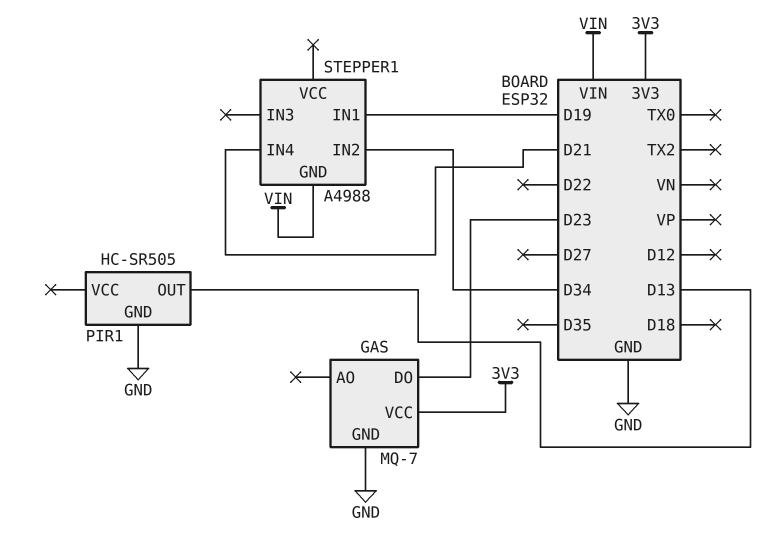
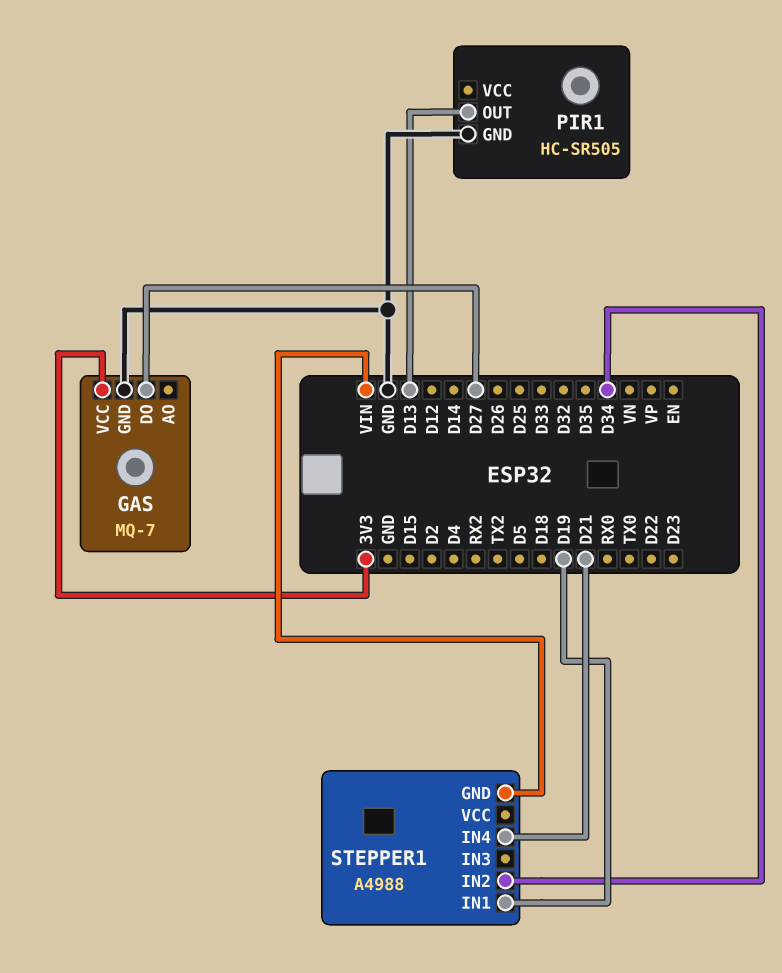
GAS pin DO: D23 -> D27

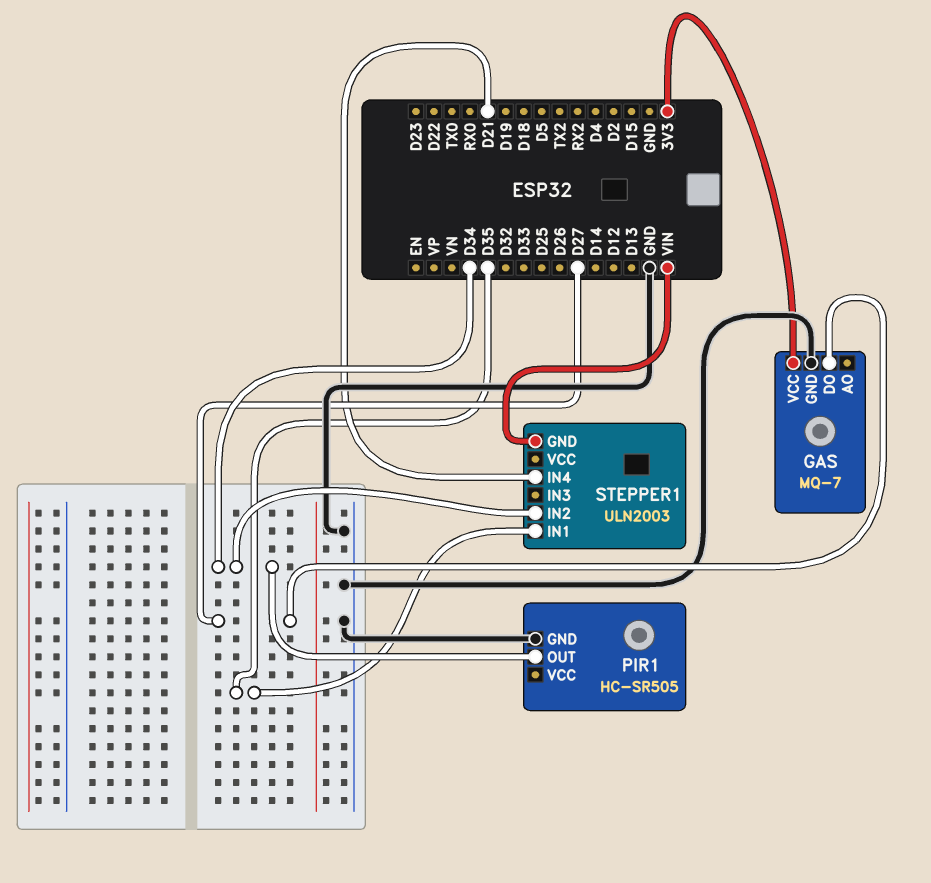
PIR1 pin OUT: D13 -> D34
STEPPER1: A4988 -> ULN2003
STEPPER1 pin IN1: D19 -> D35

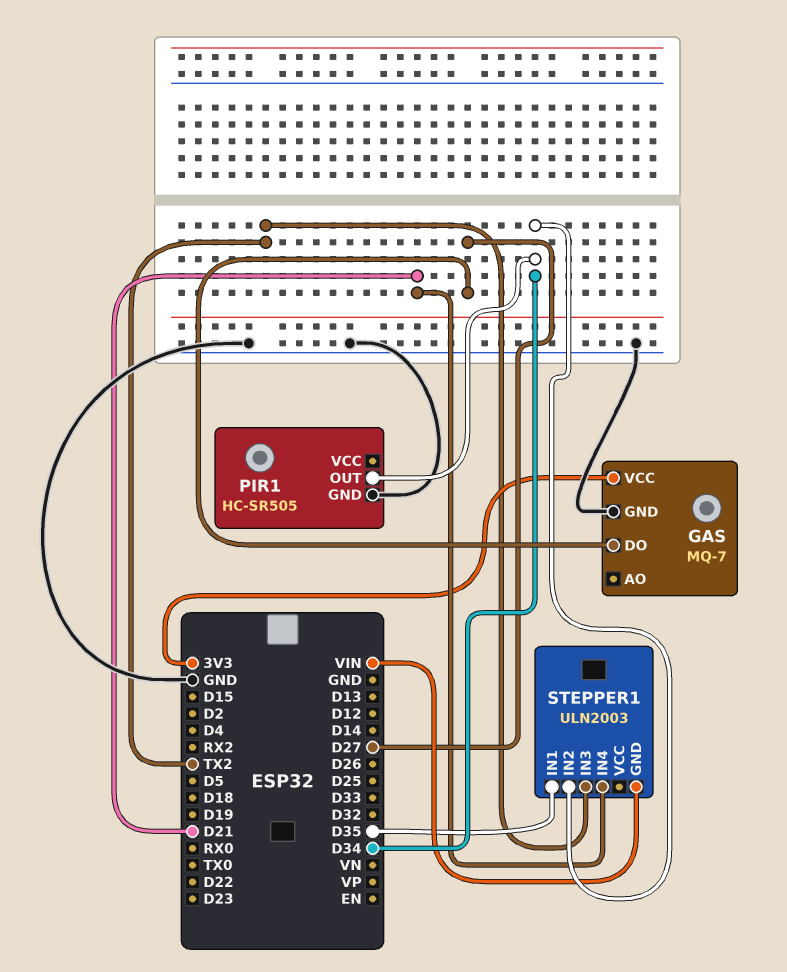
STEPPER1 pin IN3: none -> TX2

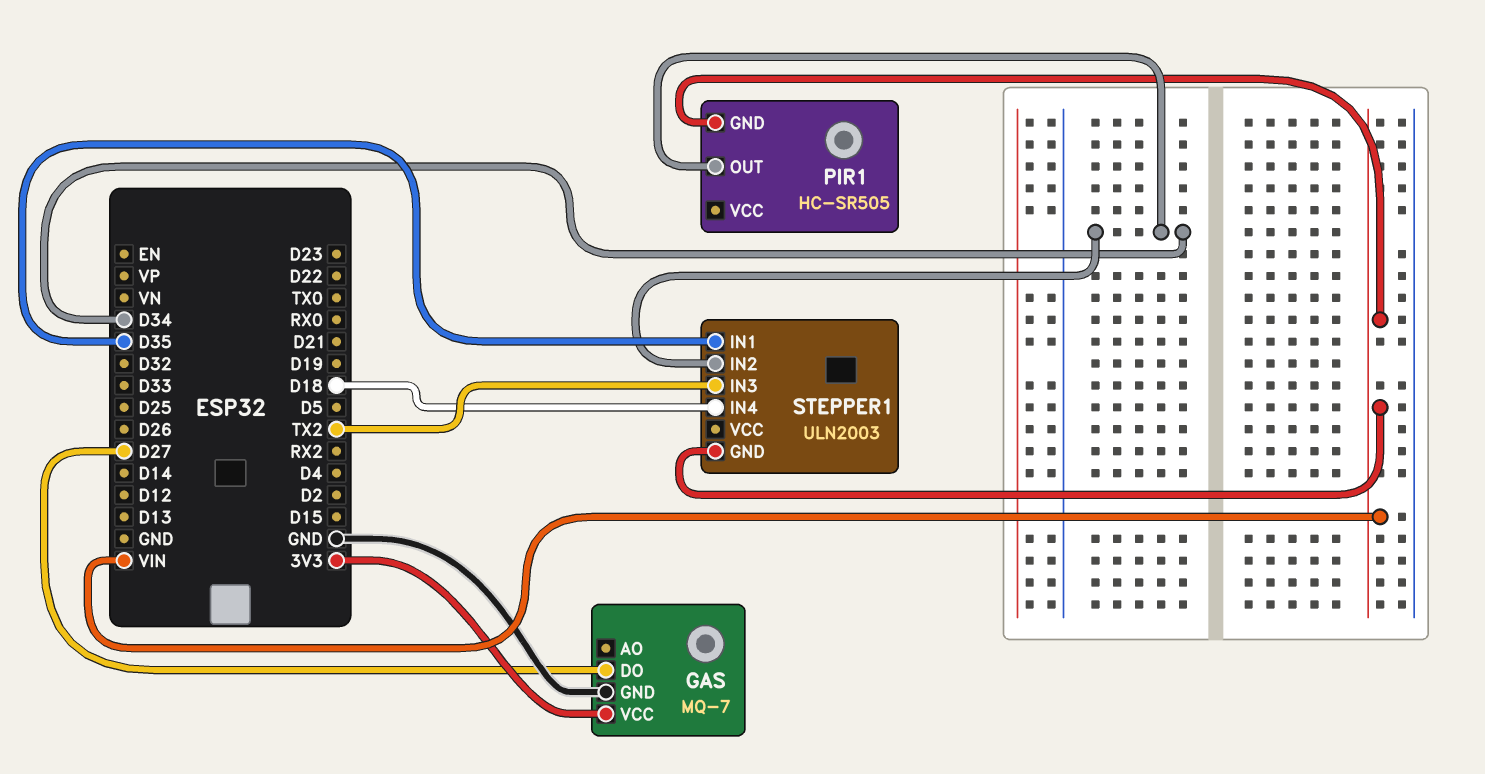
PIR1 pin GND: GND -> VIN
STEPPER1 pin IN4: D21 -> D18

